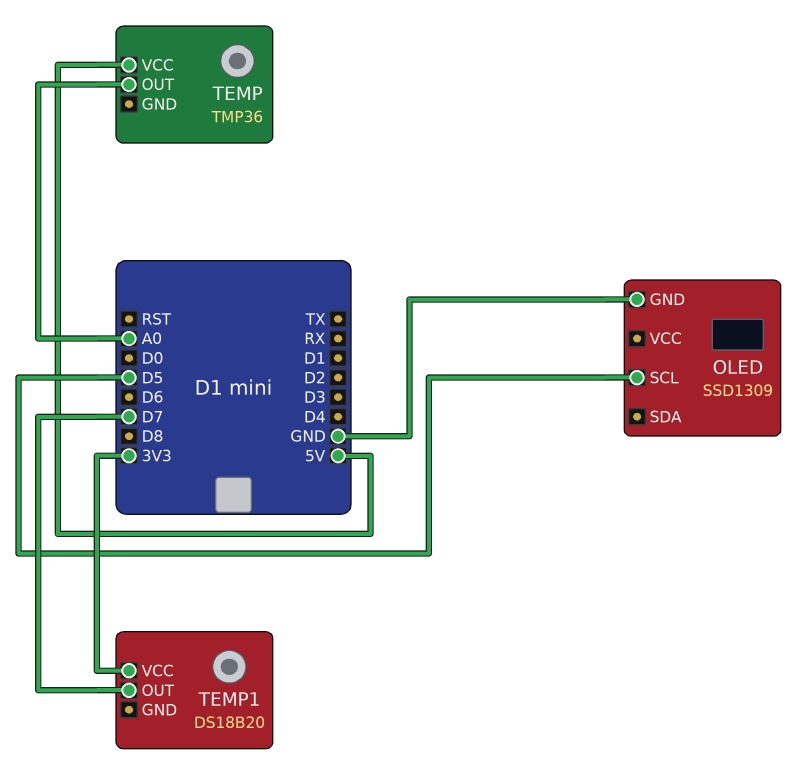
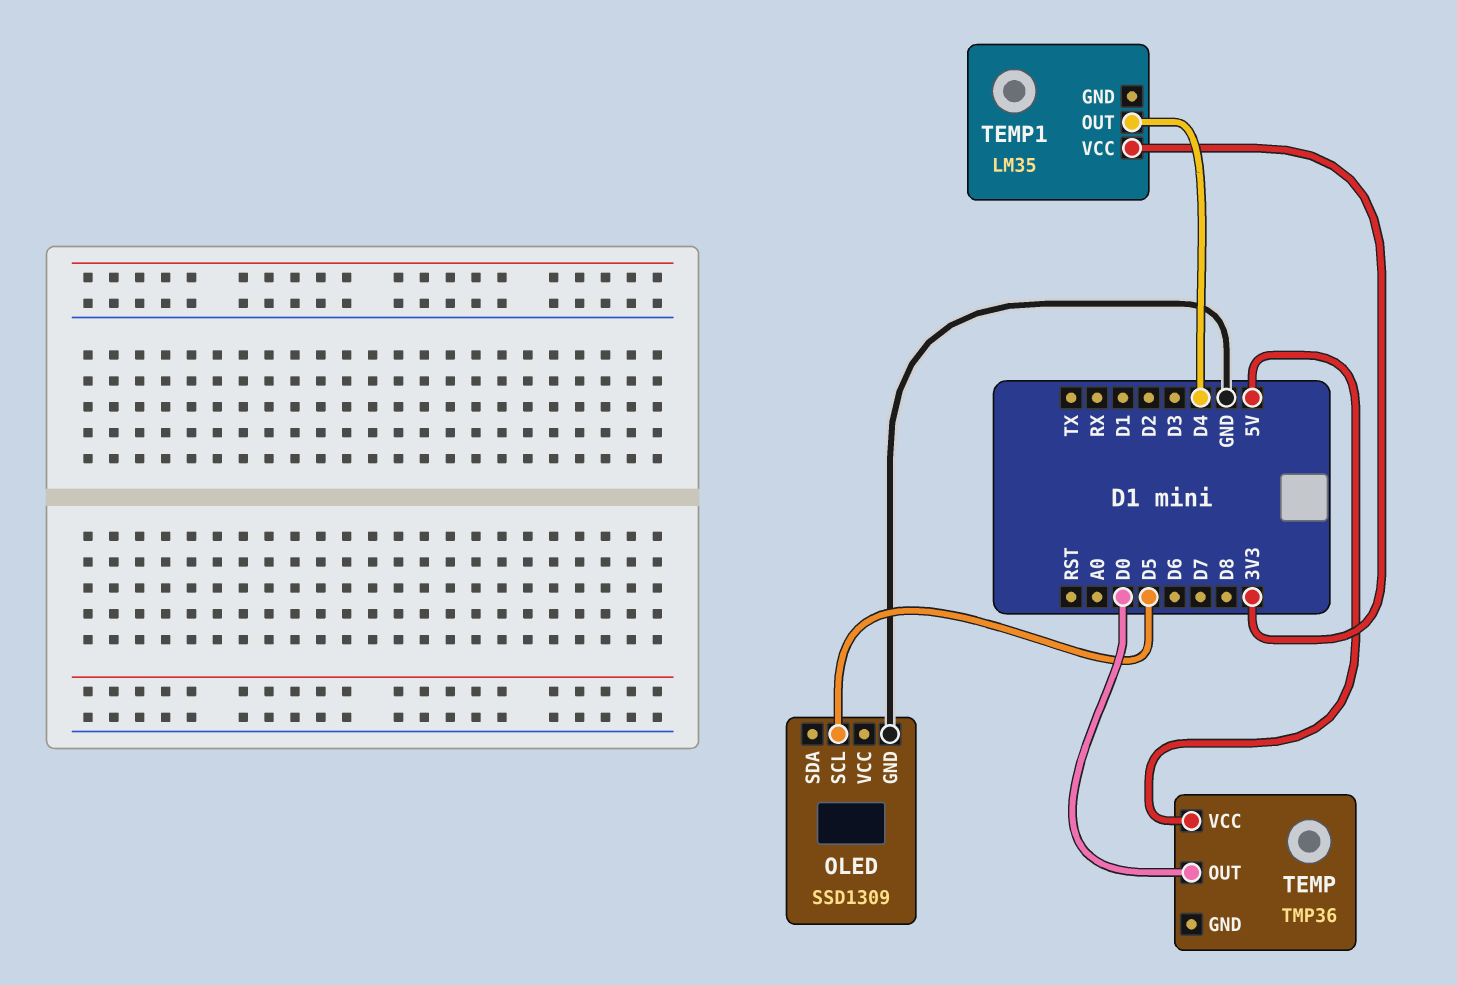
TEMP pin OUT: A0 -> D0
TEMP1: DS18B20 -> LM35
TEMP1 pin OUT: D7 -> D4

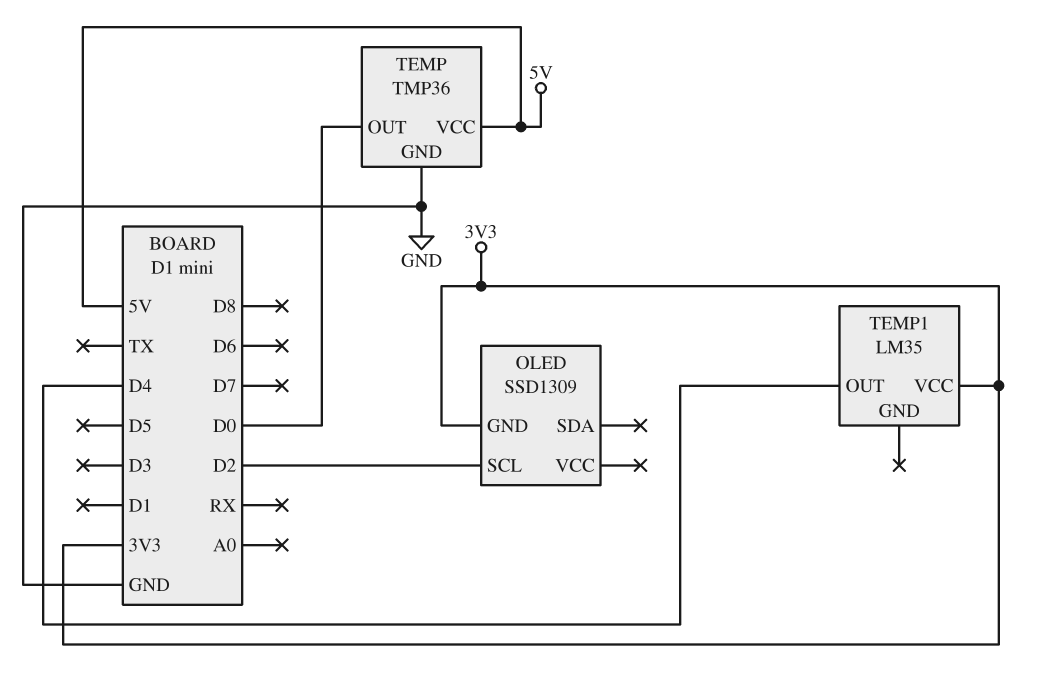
OLED pin GND: GND -> 3V3
OLED pin SCL: D5 -> D2
TEMP pin GND: none -> GND

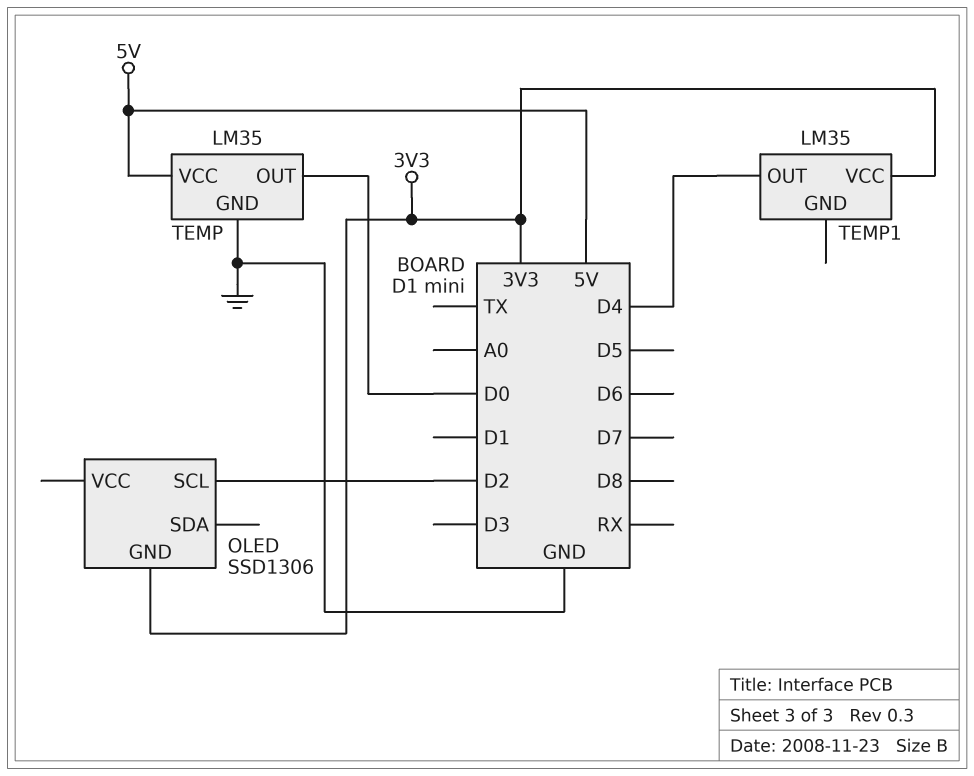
OLED: SSD1309 -> SSD1306
TEMP: TMP36 -> LM35

